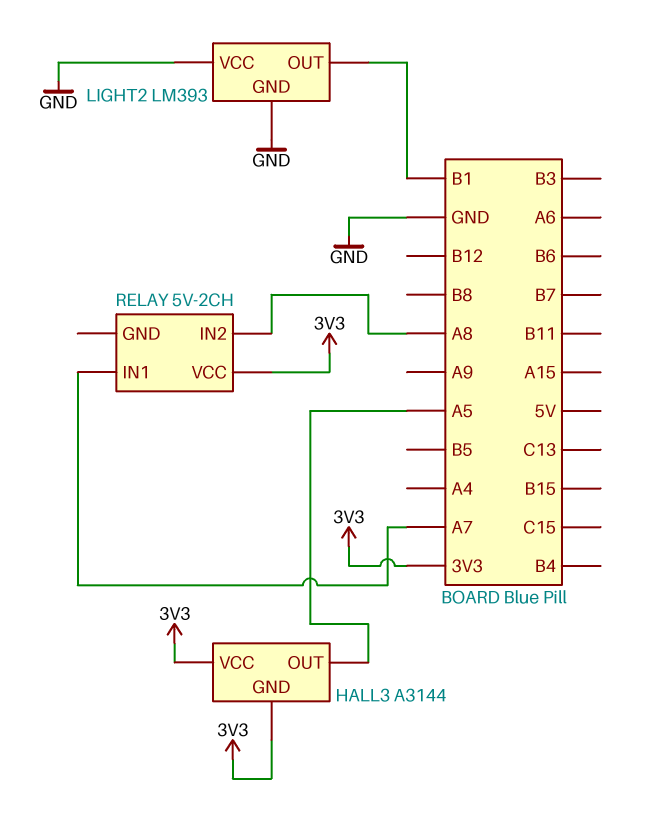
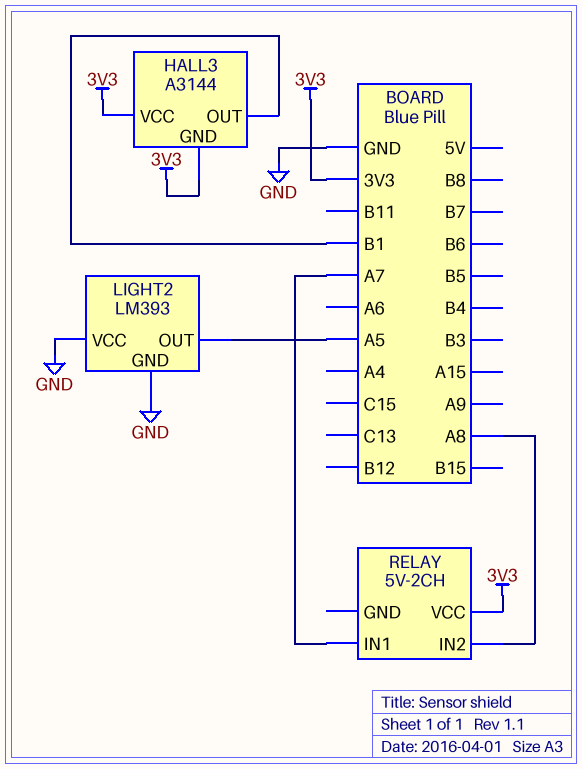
HALL3 pin OUT: A5 -> B1
LIGHT2 pin OUT: B1 -> A5

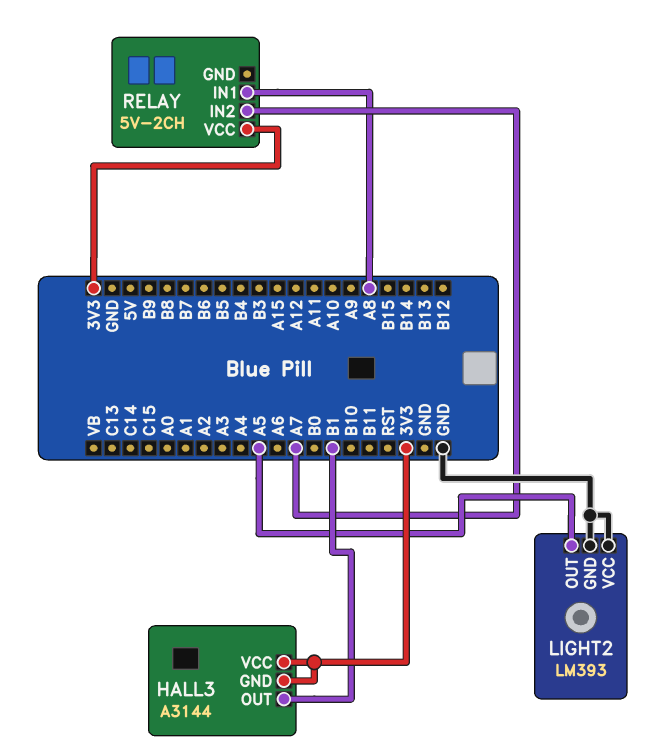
RELAY pin IN1: A7 -> A8
RELAY pin IN2: A8 -> A7

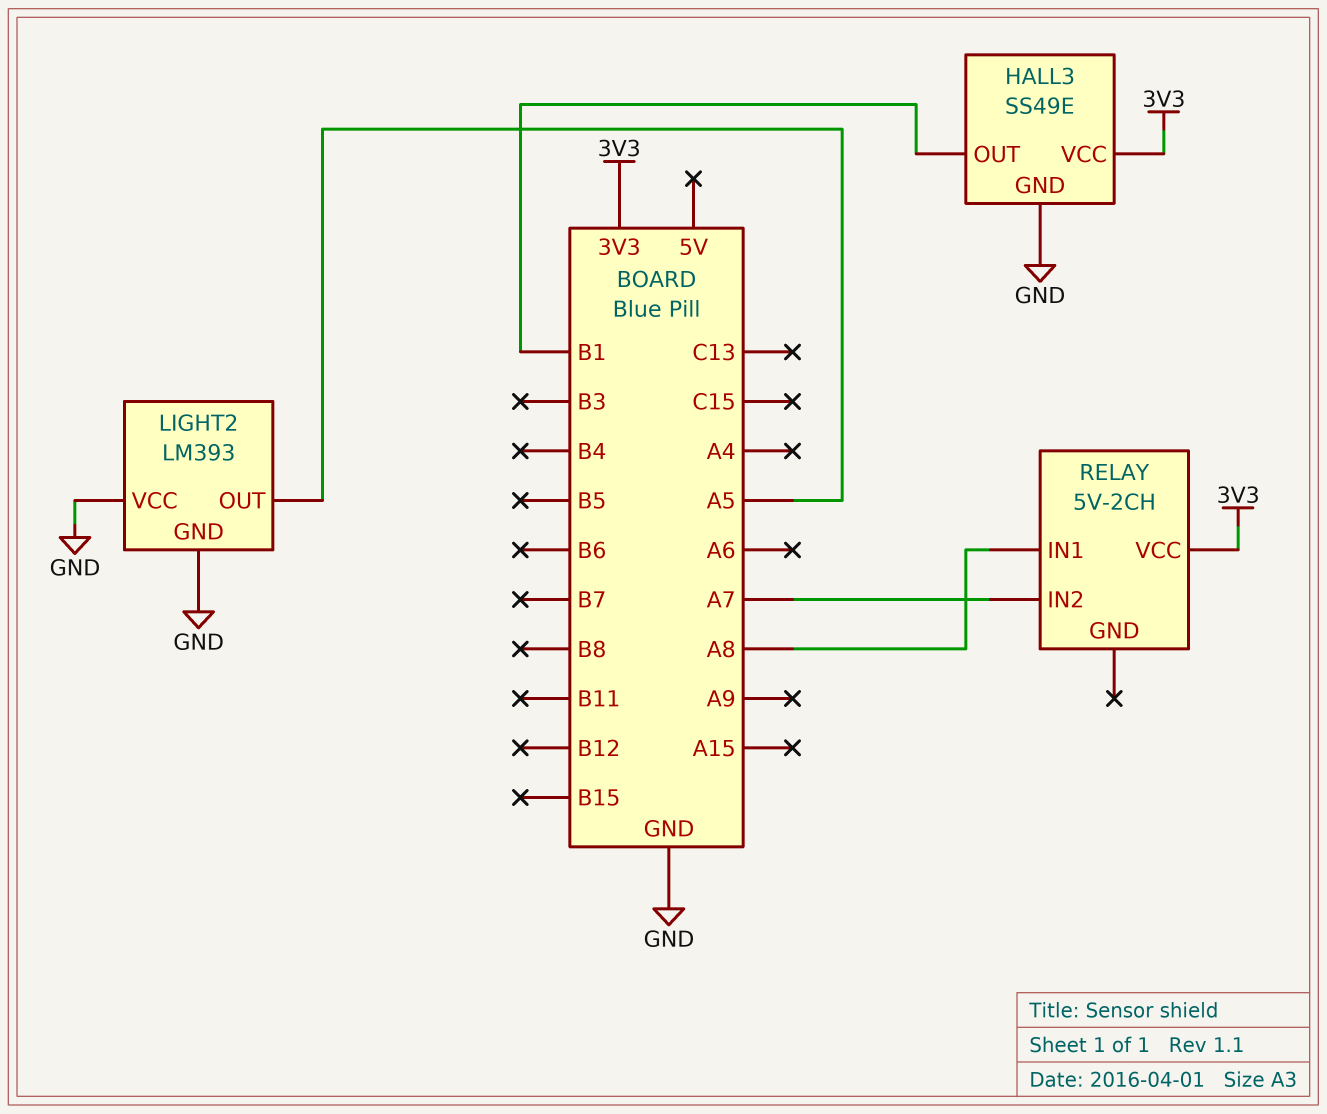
HALL3: A3144 -> SS49E
HALL3 pin GND: 3V3 -> GND

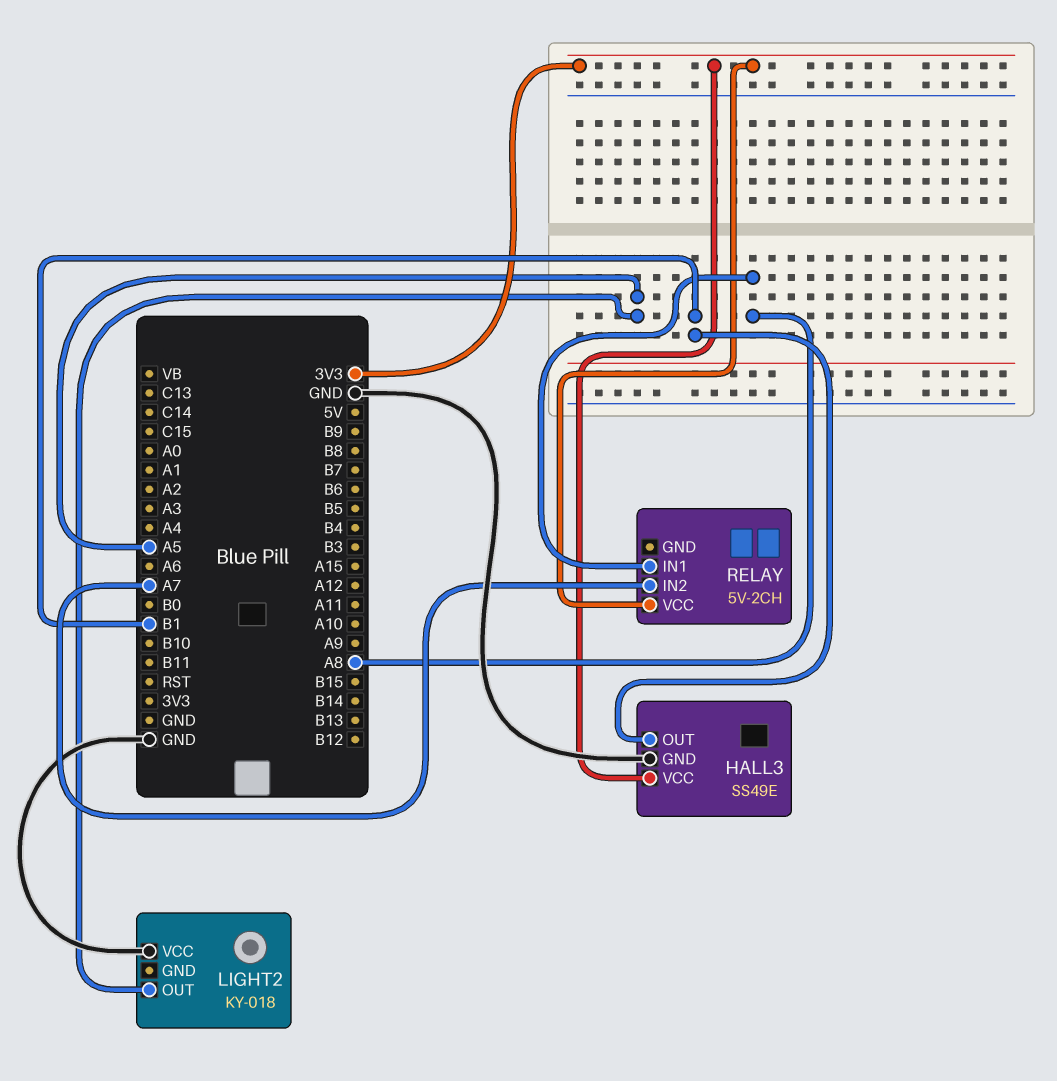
LIGHT2: LM393 -> KY-018
LIGHT2 pin GND: GND -> none

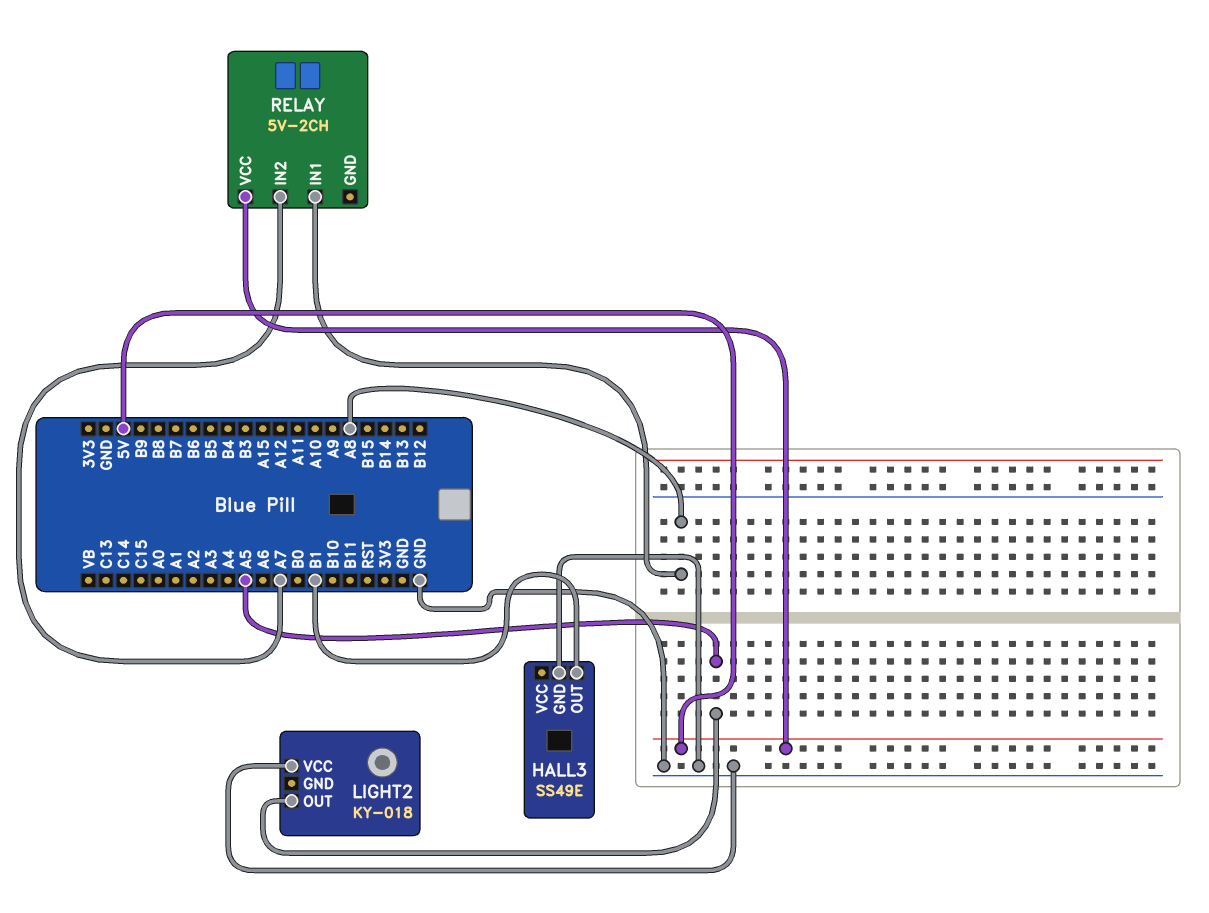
HALL3 pin VCC: 3V3 -> none
RELAY pin VCC: 3V3 -> 5V

